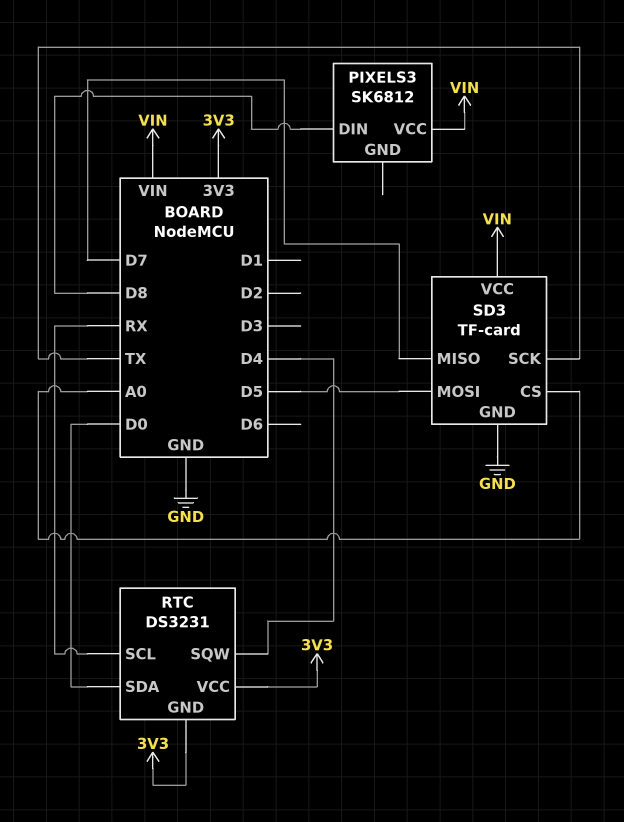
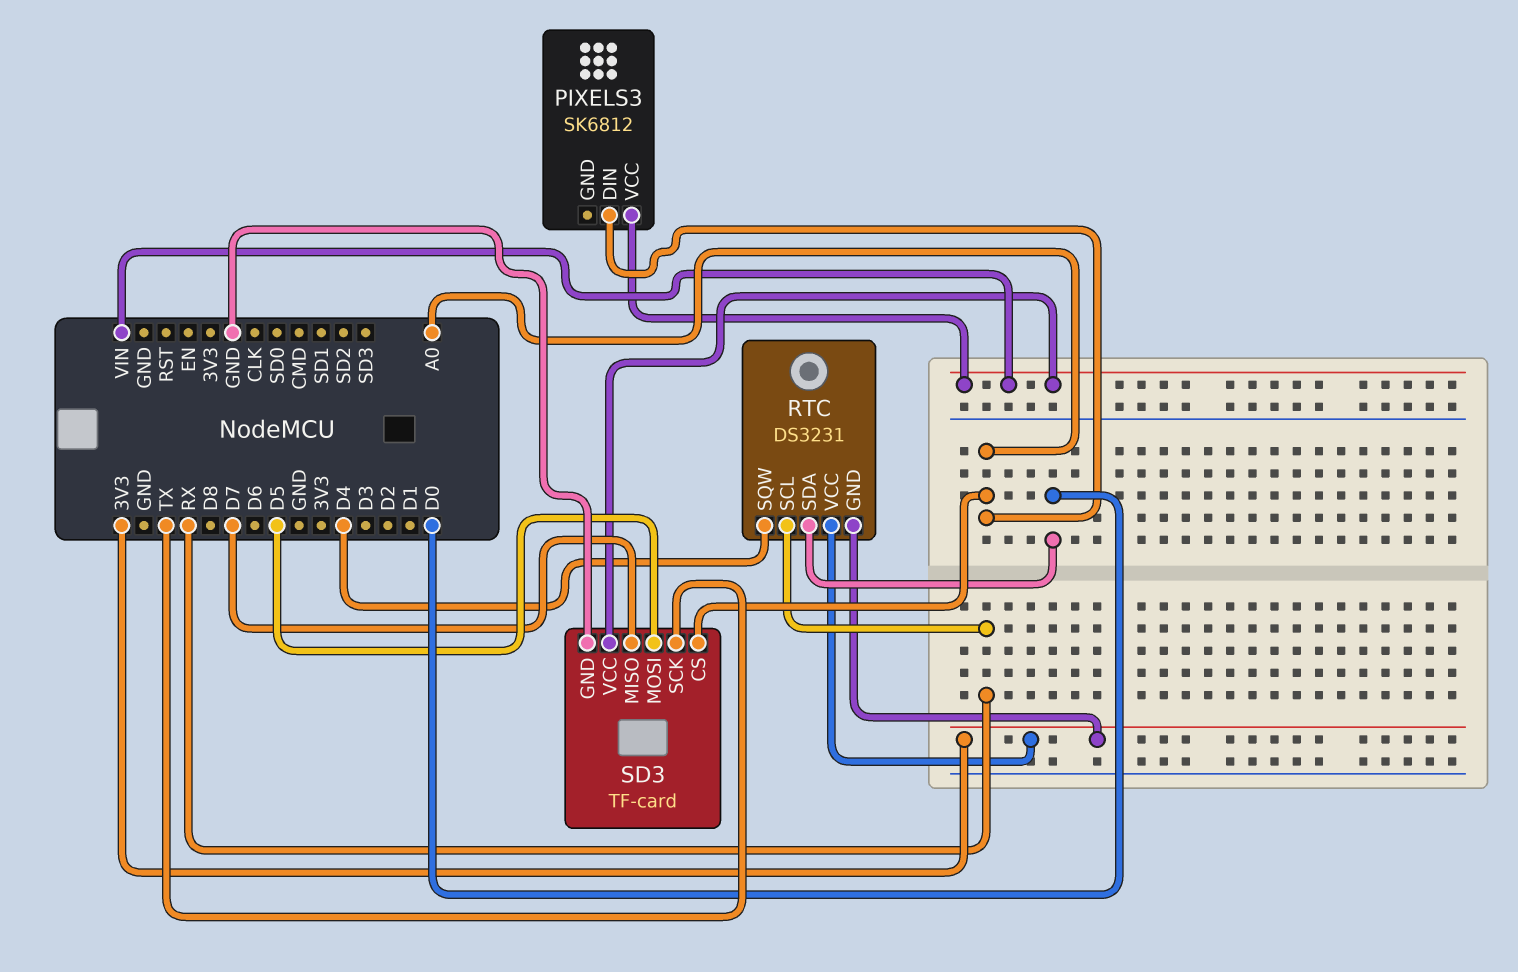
PIXELS3 pin DIN: D8 -> A0

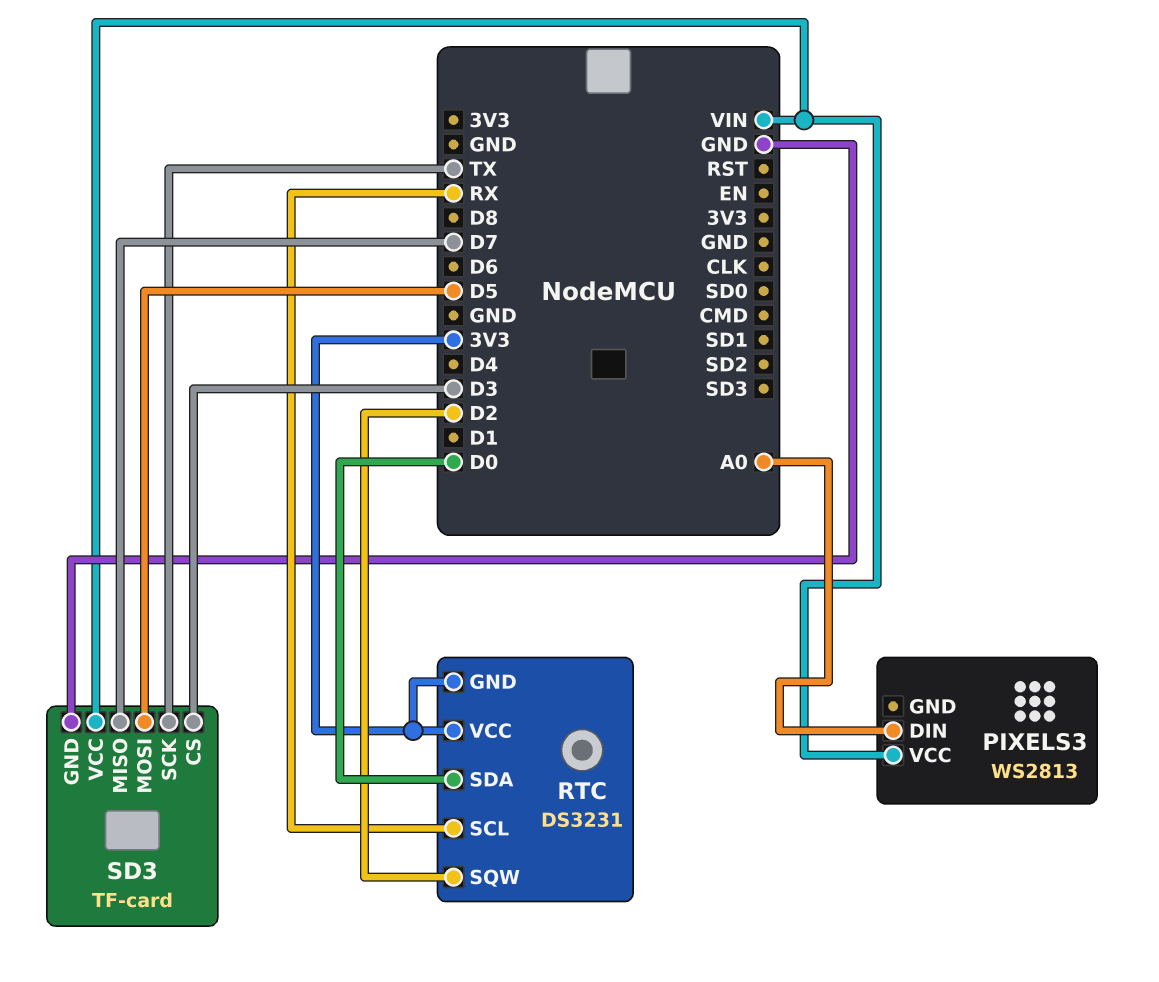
PIXELS3: SK6812 -> WS2813
RTC pin SQW: D4 -> D2
SD3 pin CS: A0 -> D3

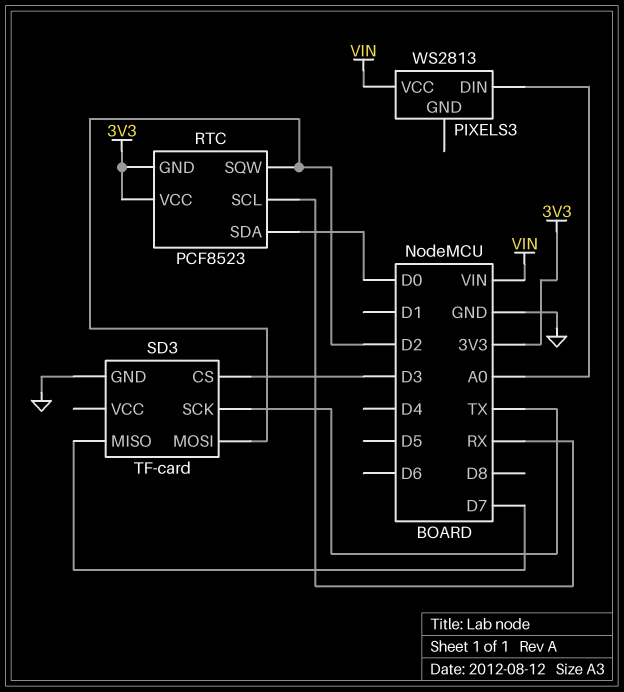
RTC: DS3231 -> PCF8523
SD3 pin MOSI: D5 -> D2
SD3 pin VCC: VIN -> none

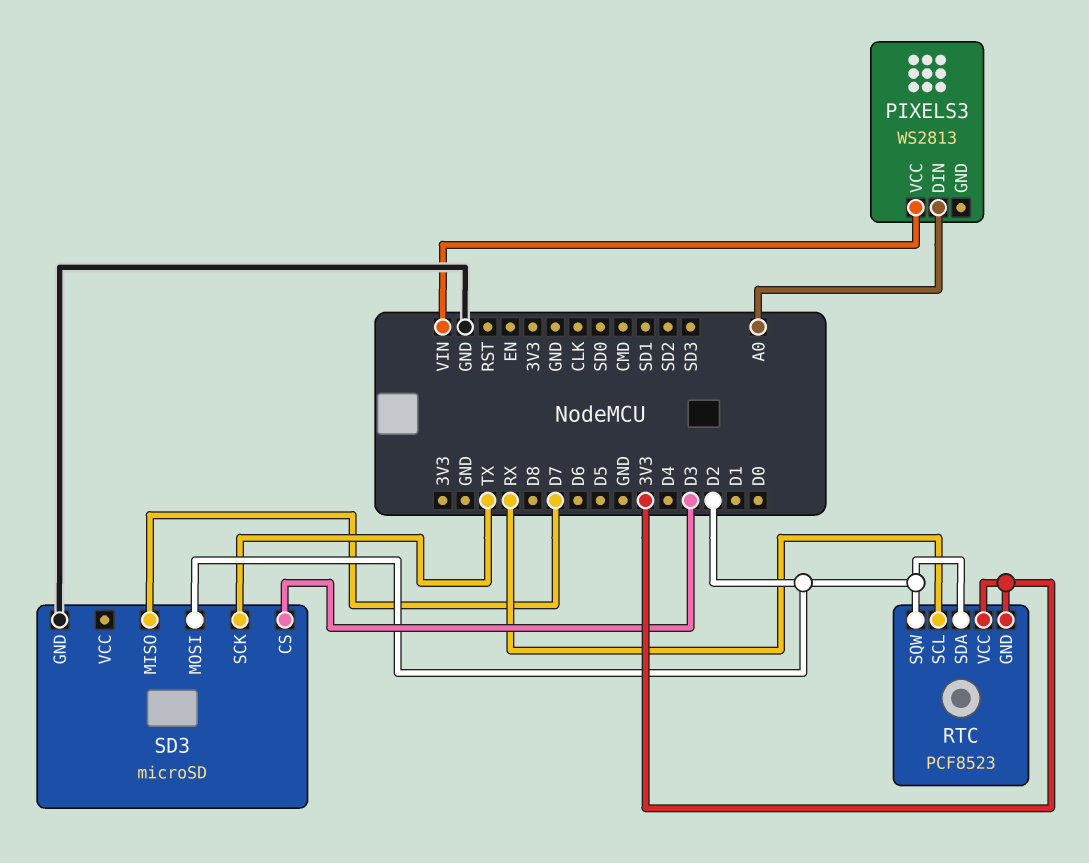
RTC pin SDA: D0 -> D2
SD3: TF-card -> microSD

